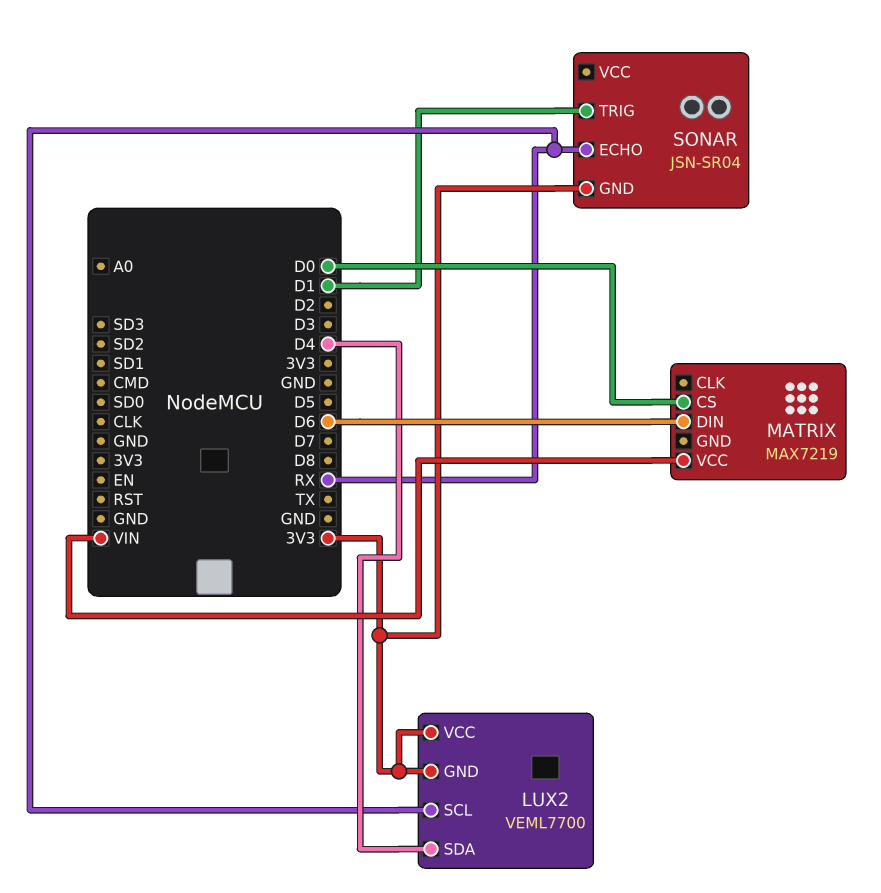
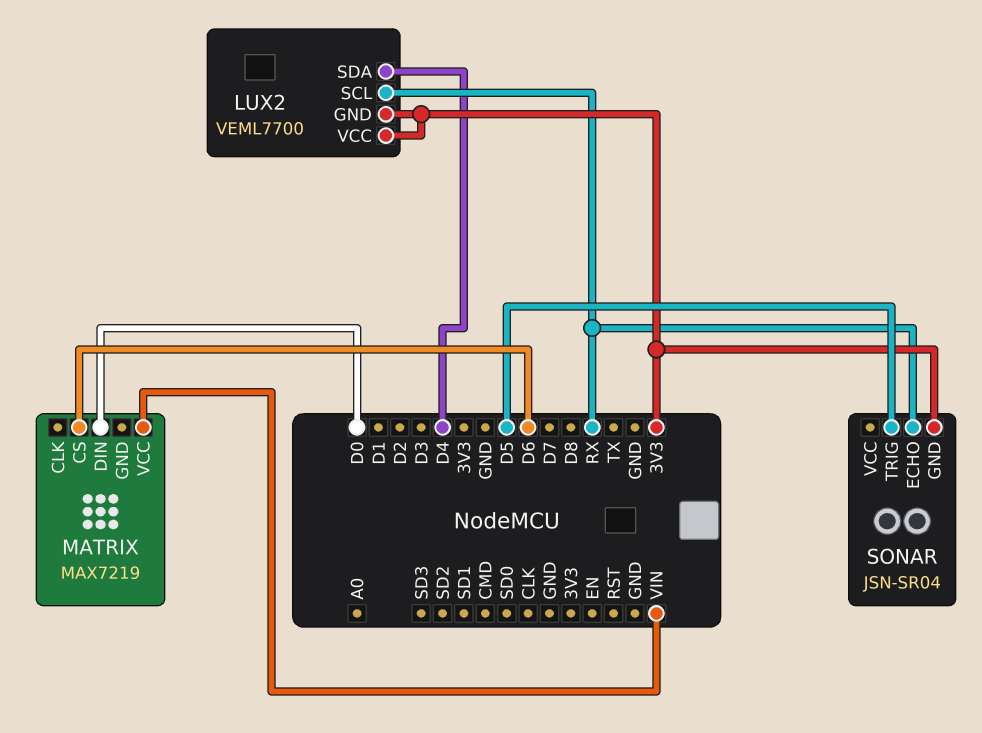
MATRIX pin CS: D0 -> D6
MATRIX pin DIN: D6 -> D0
SONAR pin TRIG: D1 -> D5

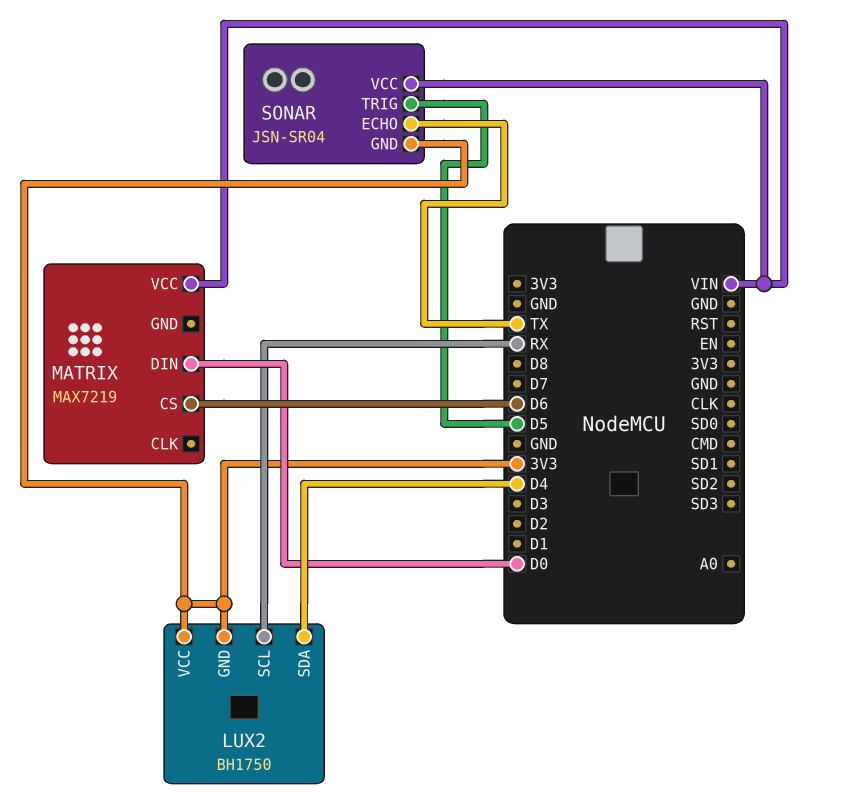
LUX2: VEML7700 -> BH1750
SONAR pin ECHO: RX -> TX
SONAR pin VCC: none -> VIN

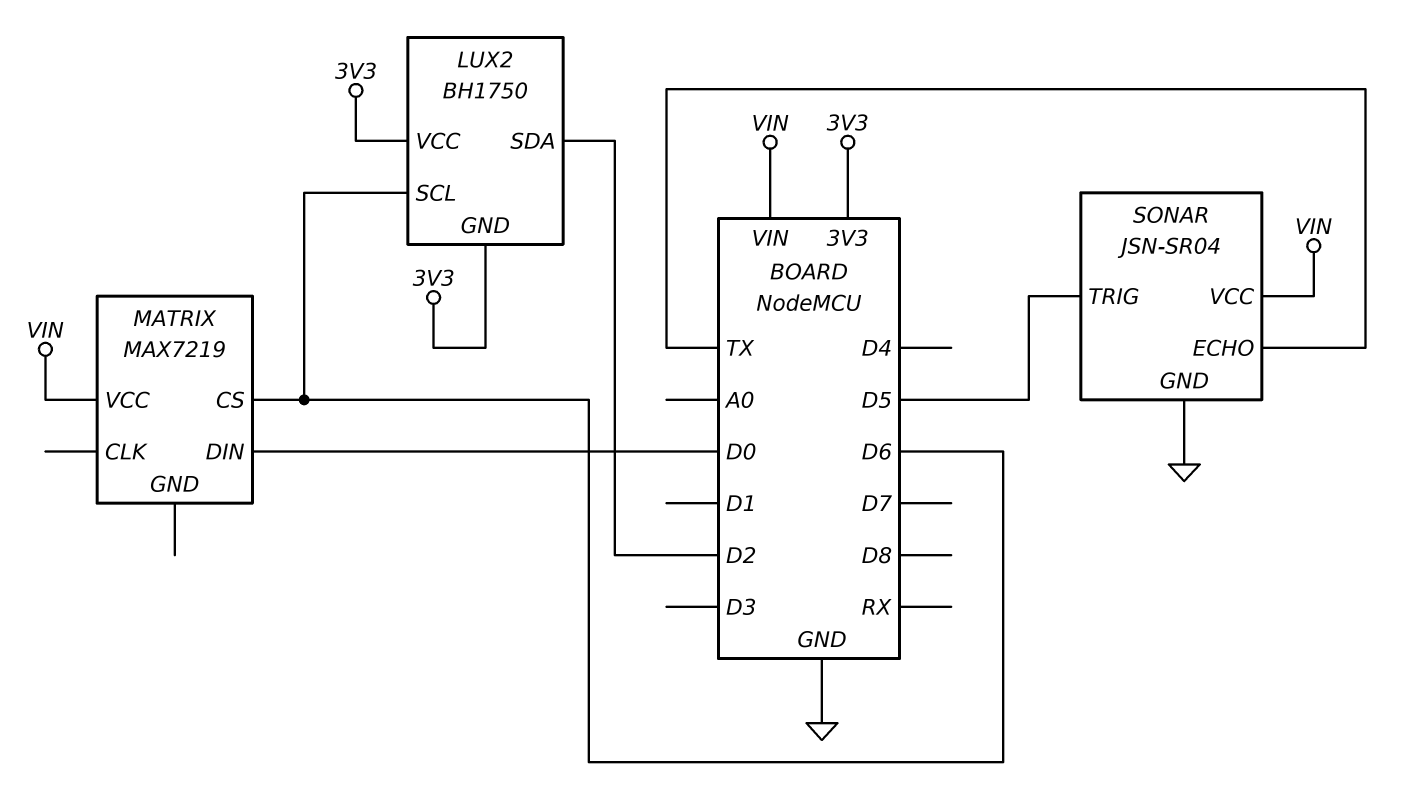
LUX2 pin SCL: RX -> D6
LUX2 pin SDA: D4 -> D2
SONAR pin GND: 3V3 -> GND

